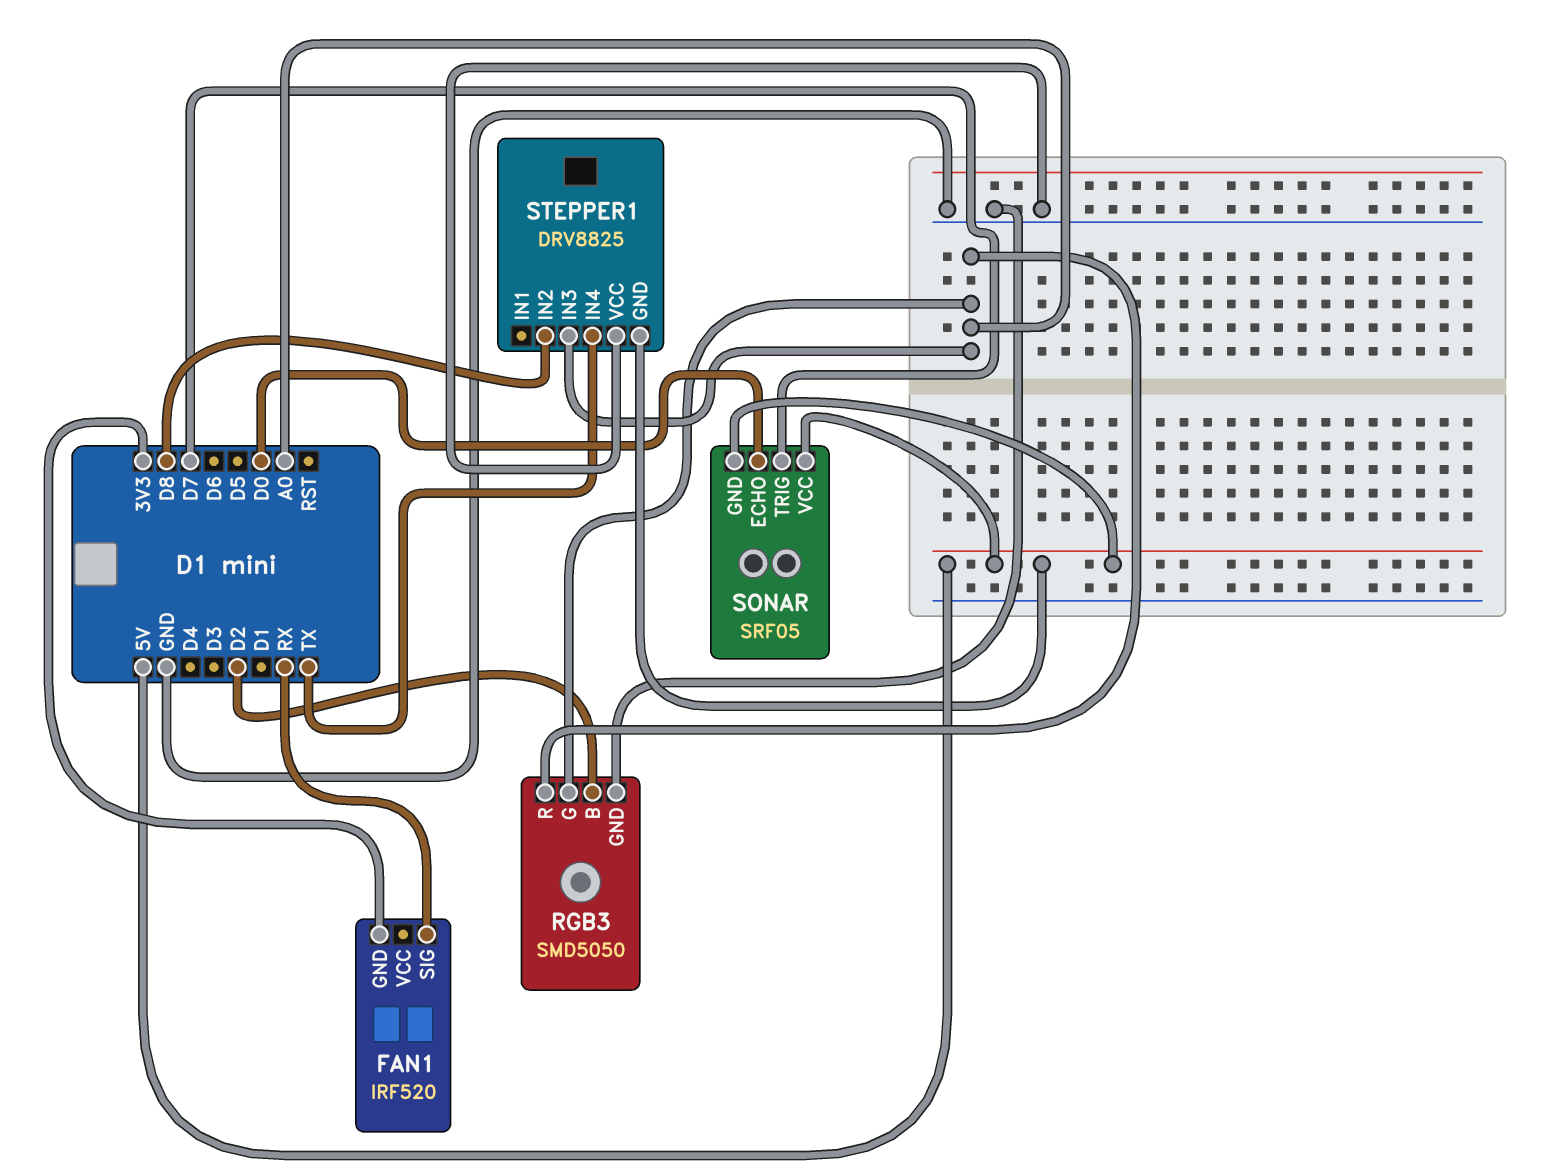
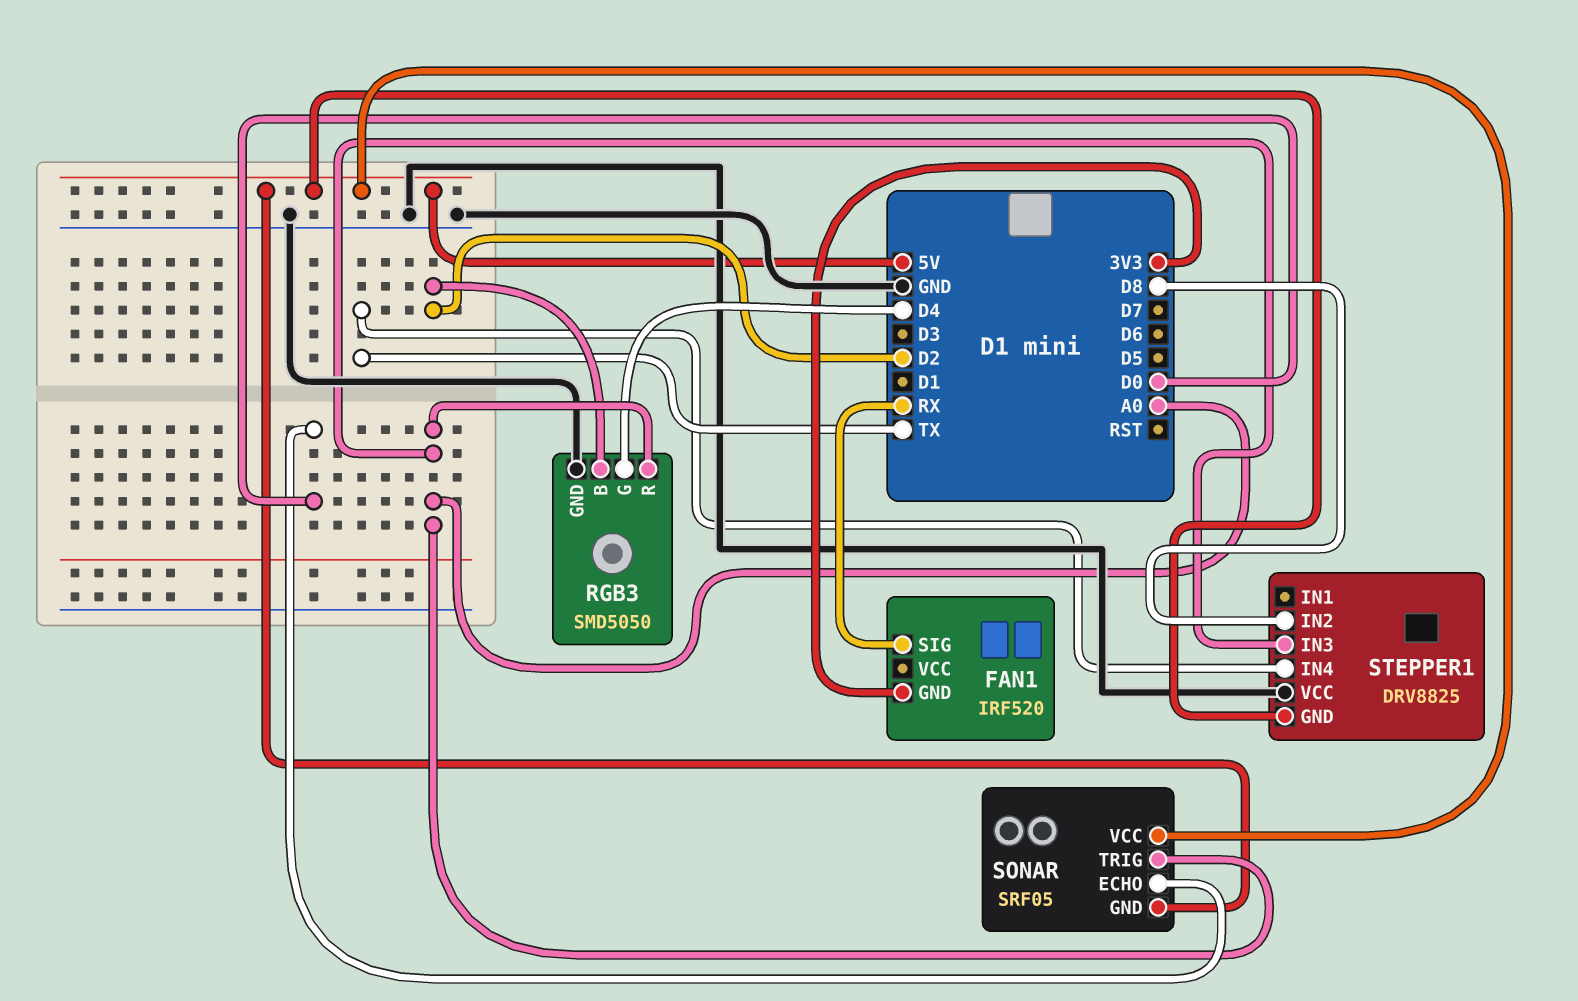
RGB3 pin G: A0 -> D4
SONAR pin TRIG: D7 -> A0

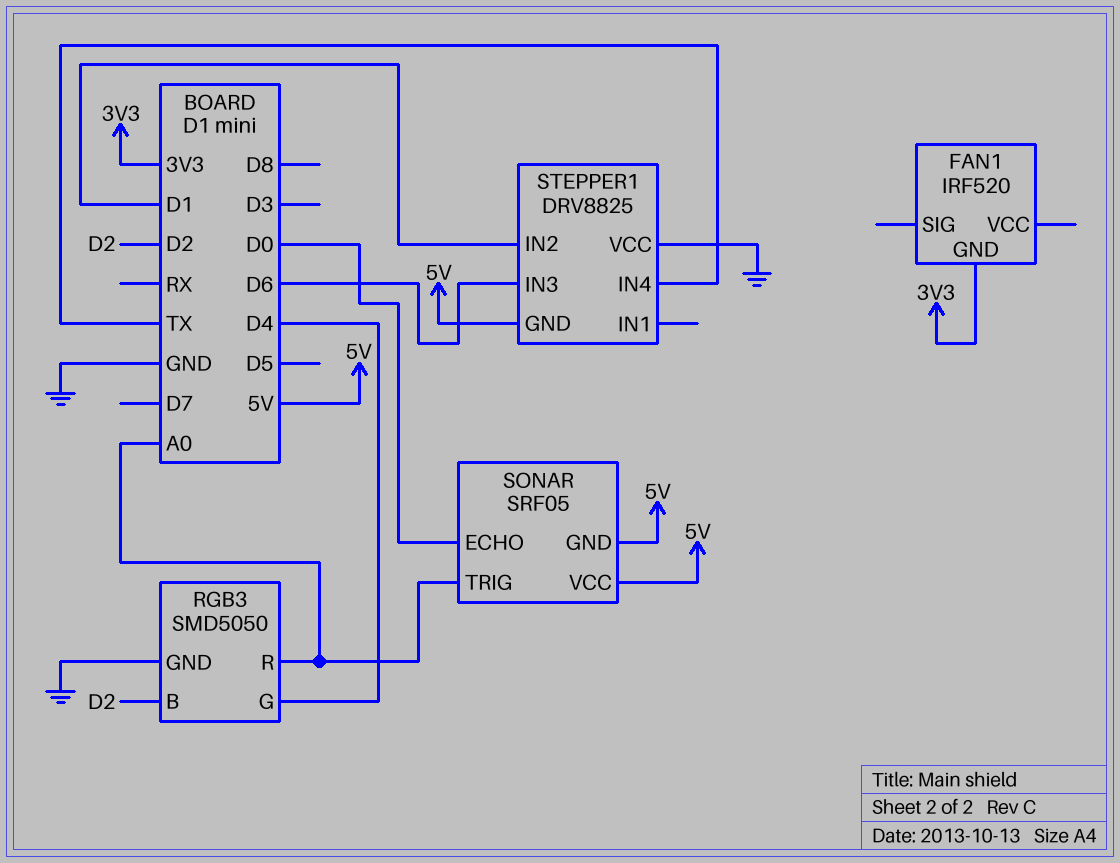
FAN1 pin SIG: RX -> none
STEPPER1 pin IN2: D8 -> D1
STEPPER1 pin IN3: A0 -> D6

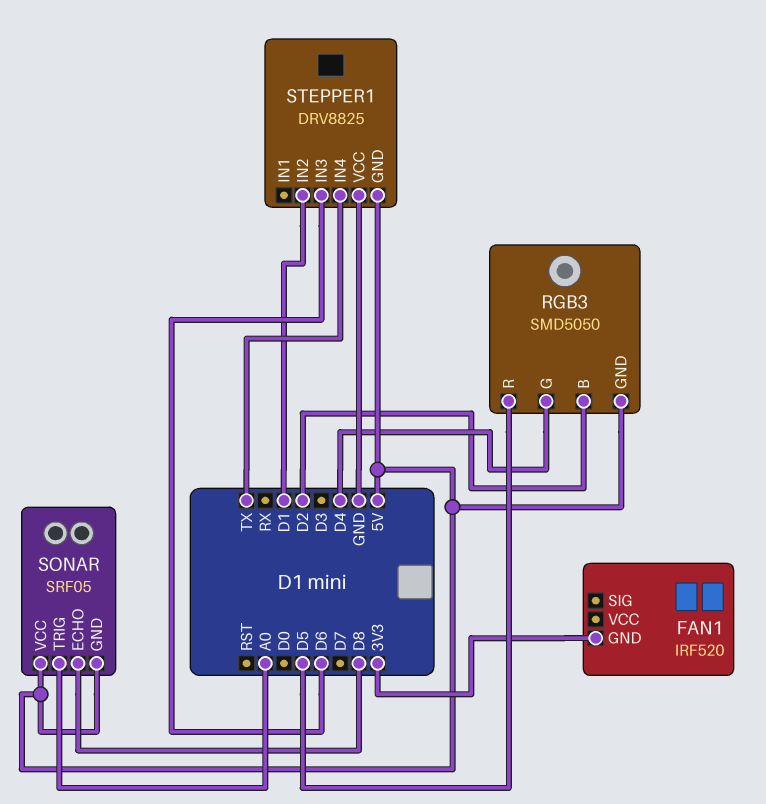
RGB3 pin GND: GND -> 5V
RGB3 pin R: A0 -> D5
SONAR pin ECHO: D0 -> D8

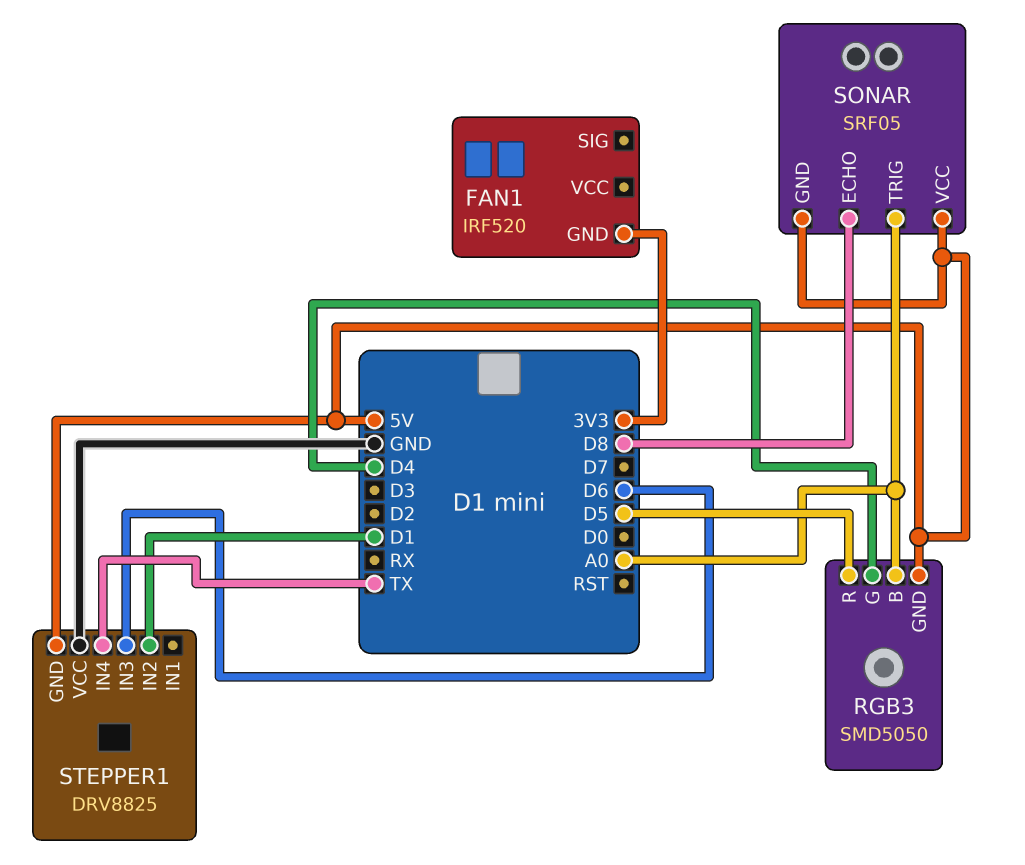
RGB3 pin B: D2 -> A0

